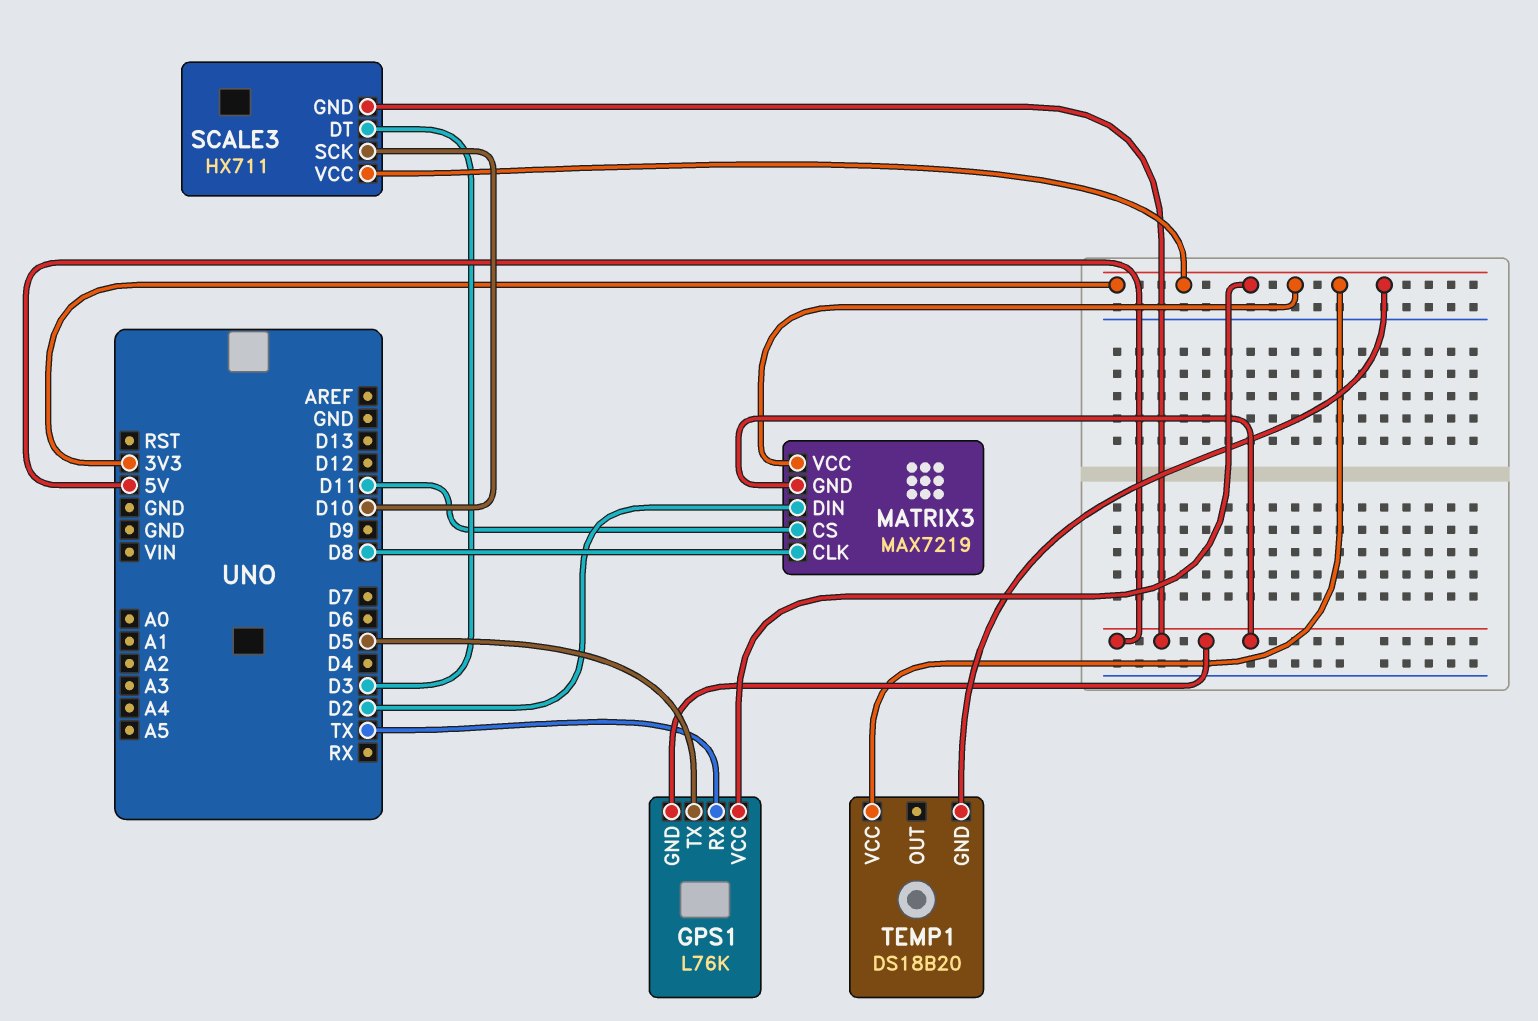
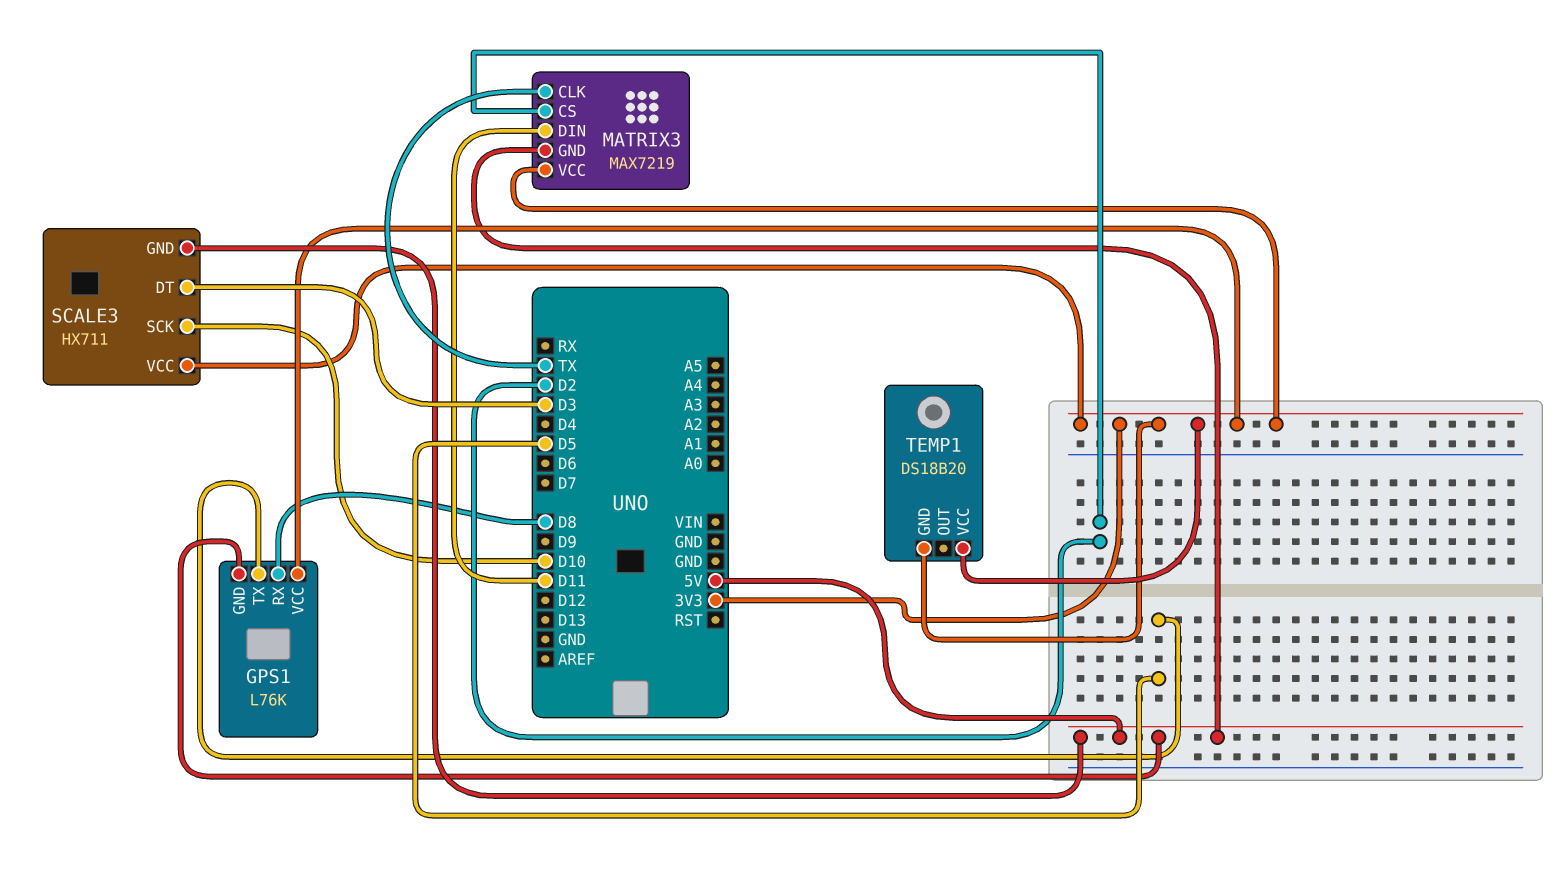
GPS1 pin RX: TX -> D8
MATRIX3 pin CLK: D8 -> TX
MATRIX3 pin CS: D11 -> D2
MATRIX3 pin DIN: D2 -> D11

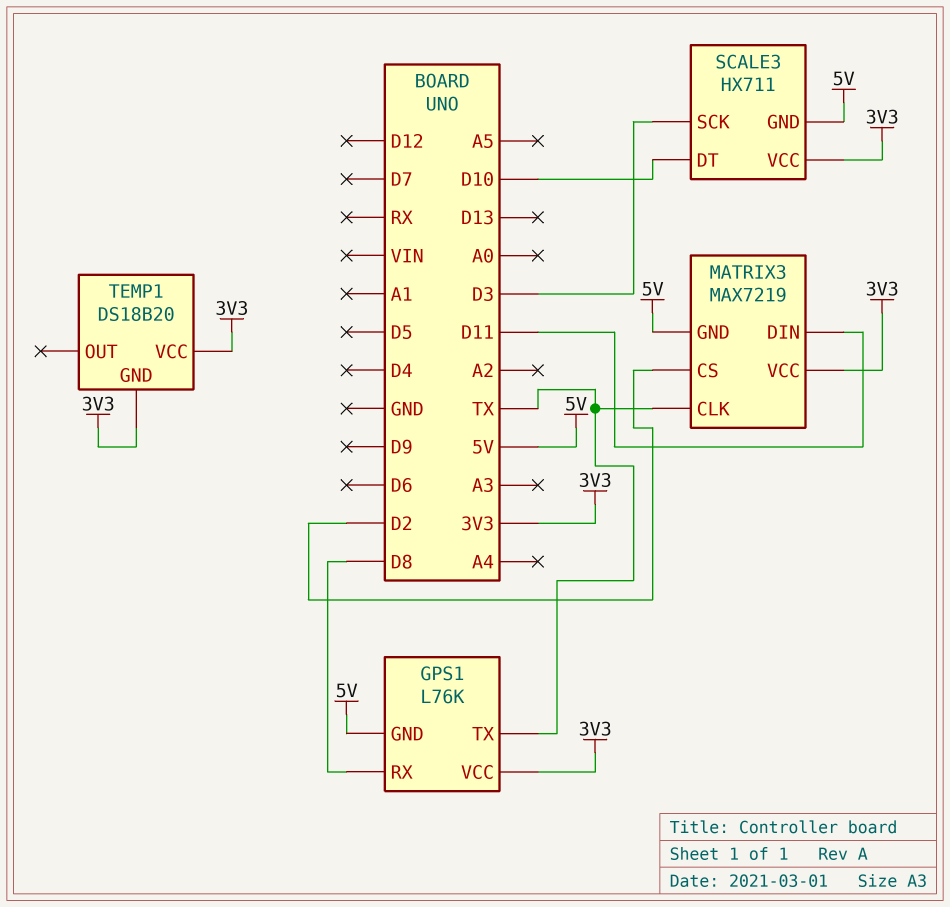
GPS1 pin TX: D5 -> TX
SCALE3 pin DT: D3 -> D10
SCALE3 pin SCK: D10 -> D3

